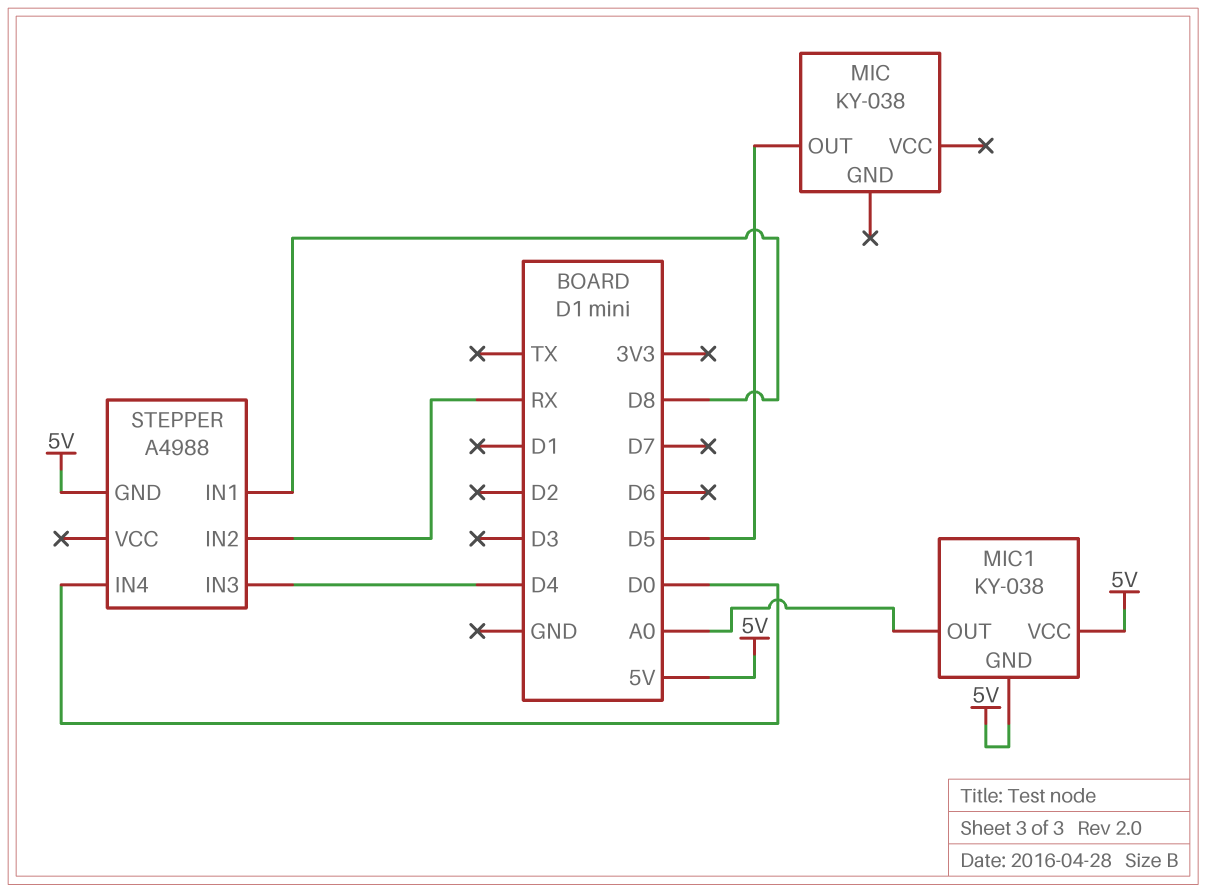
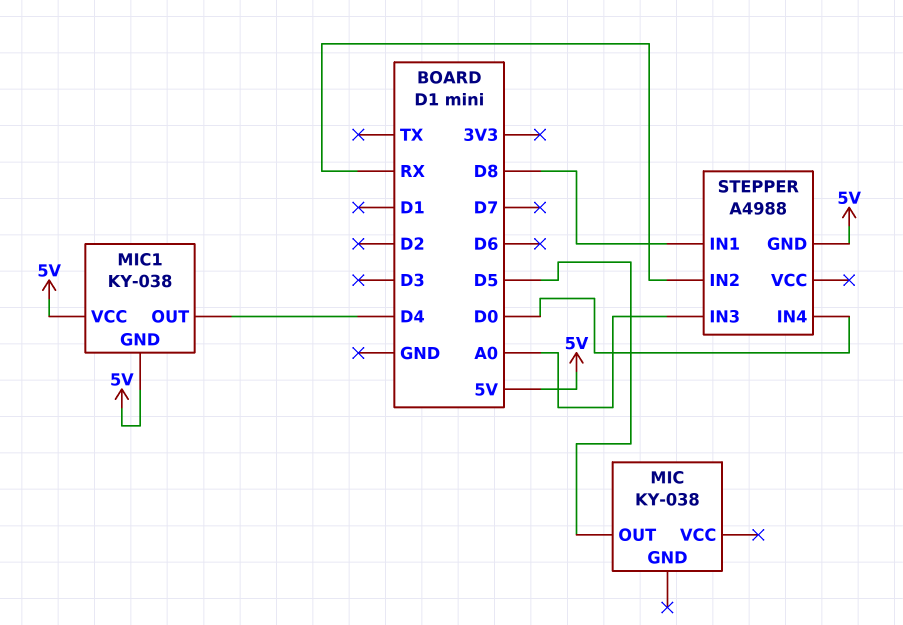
MIC1 pin OUT: A0 -> D4
STEPPER pin IN3: D4 -> A0

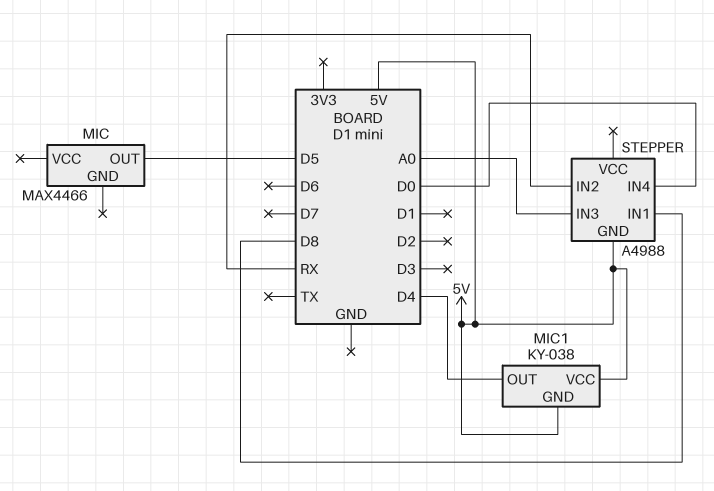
MIC: KY-038 -> MAX4466

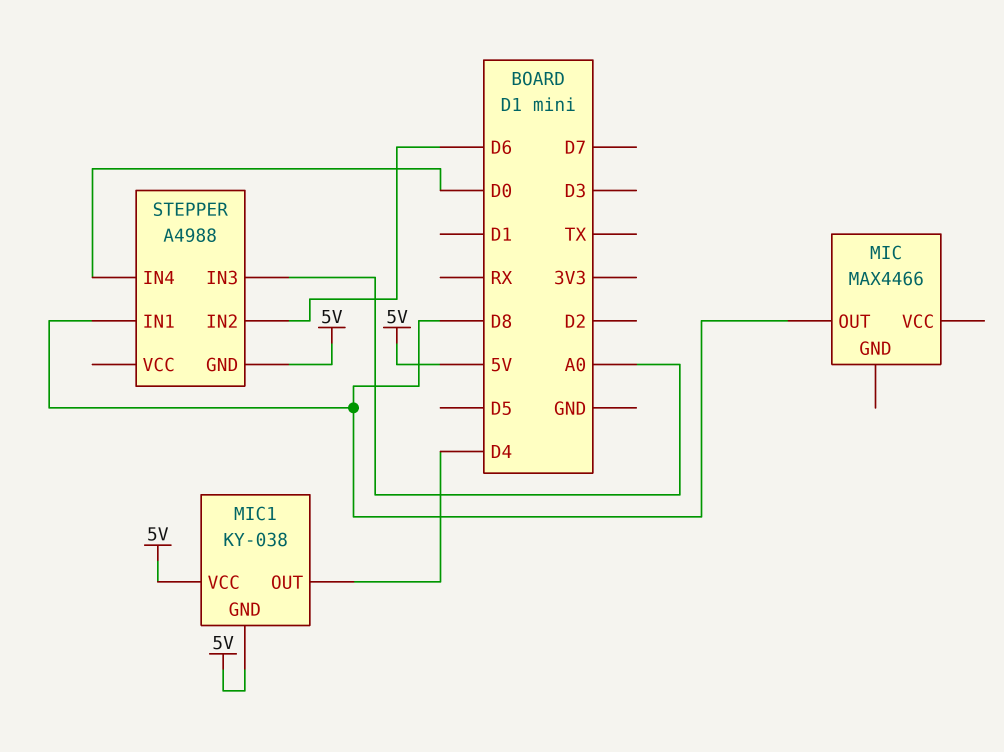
MIC pin OUT: D5 -> D8
STEPPER pin IN2: RX -> D6

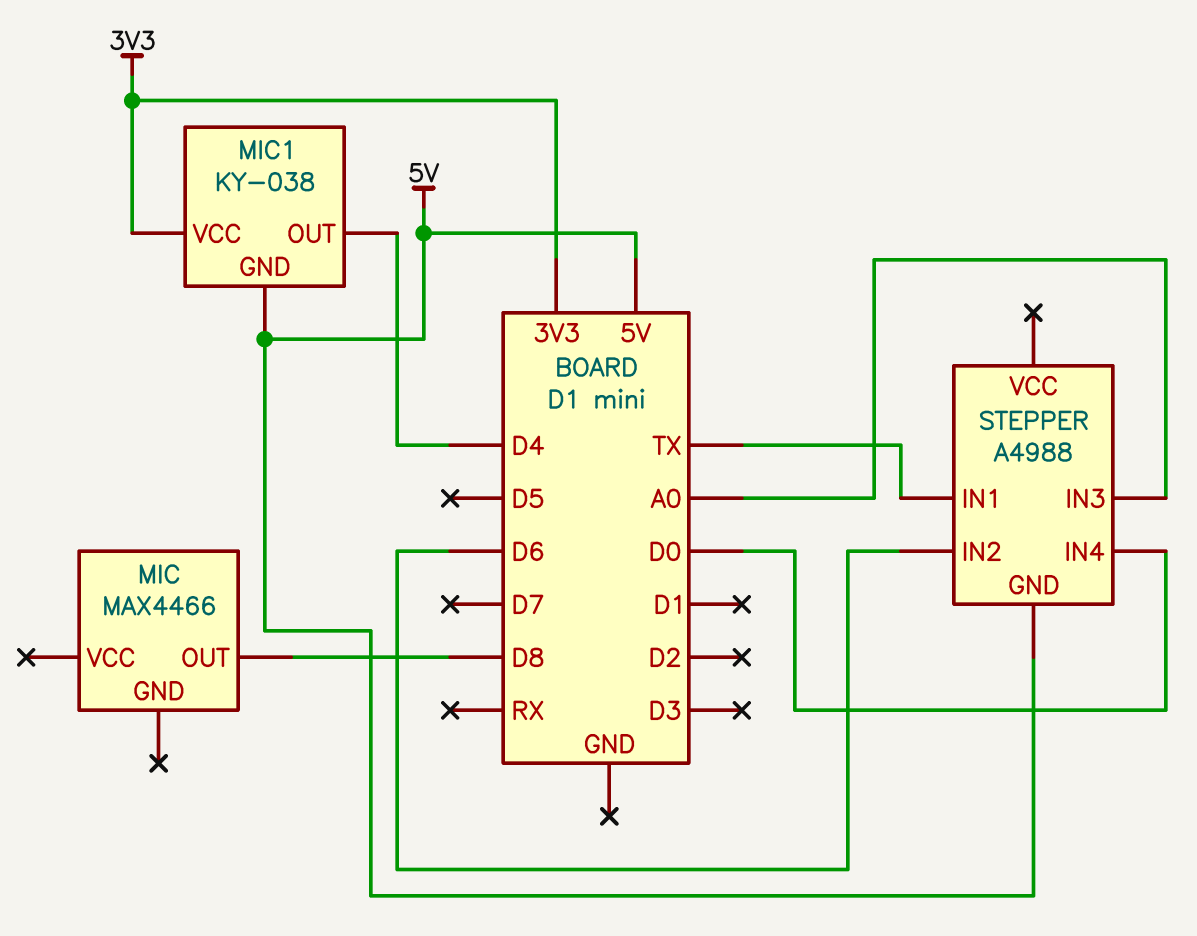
MIC1 pin VCC: 5V -> 3V3
STEPPER pin IN1: D8 -> TX

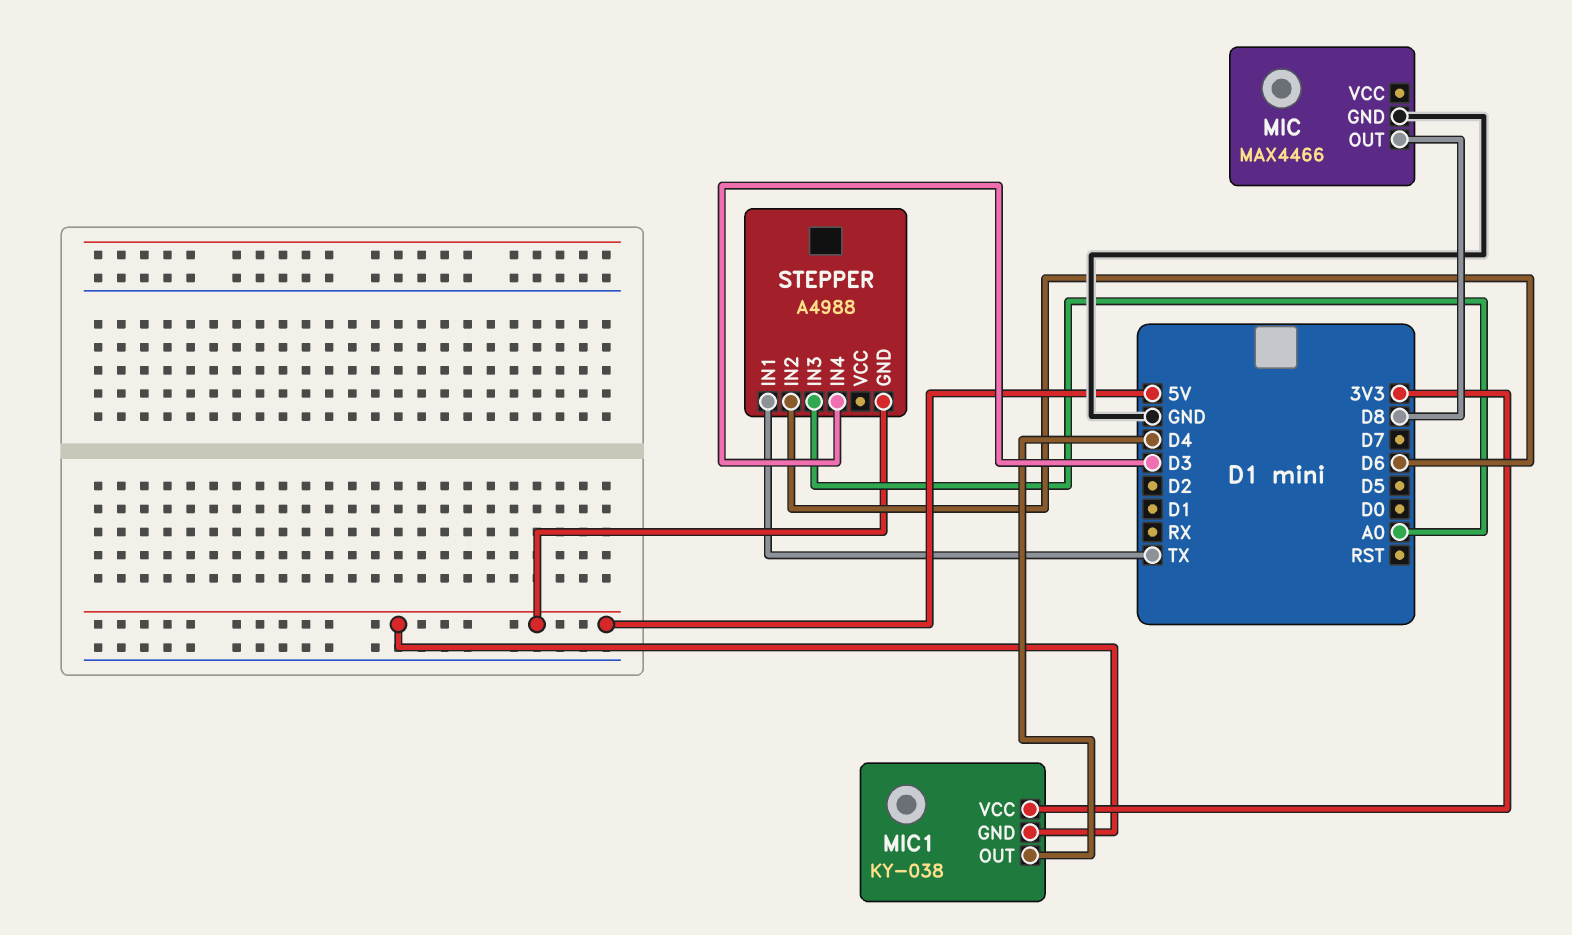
MIC pin GND: none -> GND
STEPPER pin IN4: D0 -> D3

